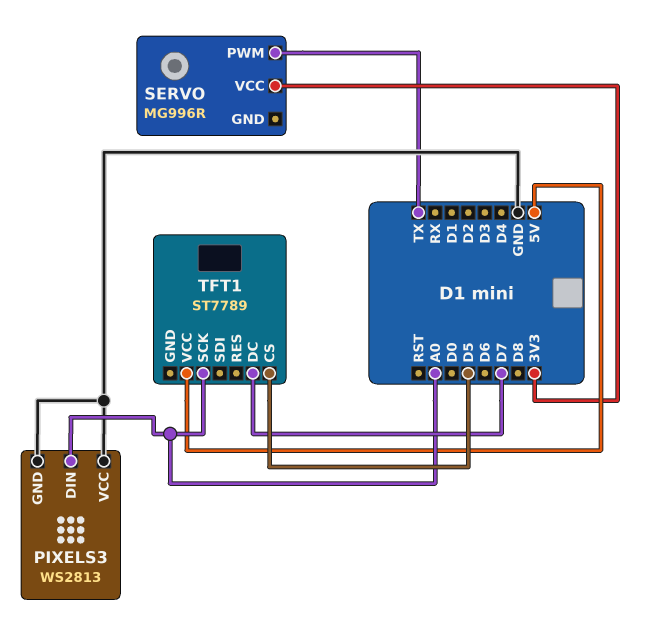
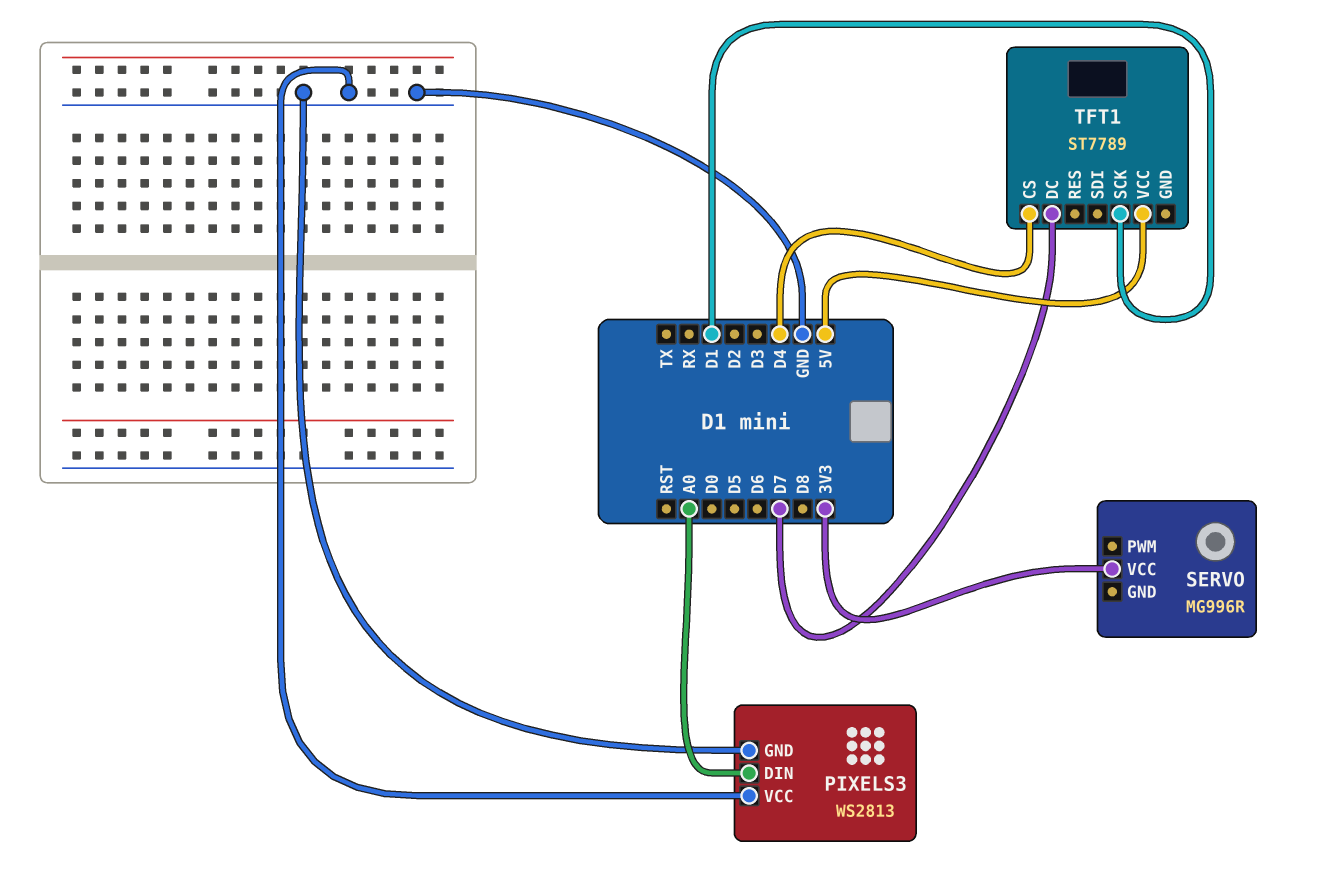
SERVO pin PWM: TX -> none
TFT1 pin CS: D5 -> D4
TFT1 pin SCK: A0 -> D1

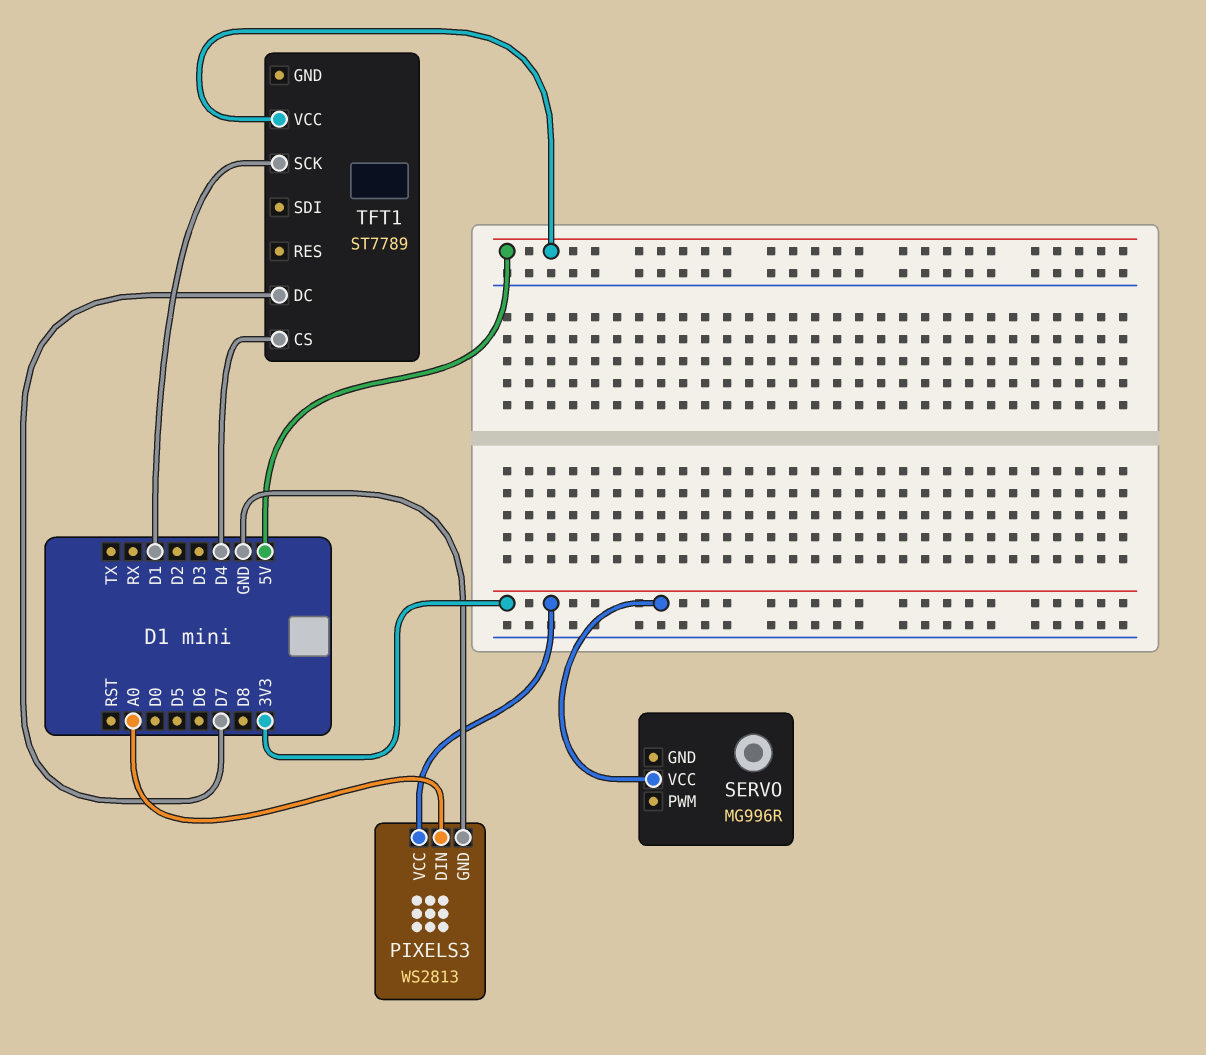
PIXELS3 pin VCC: GND -> 3V3

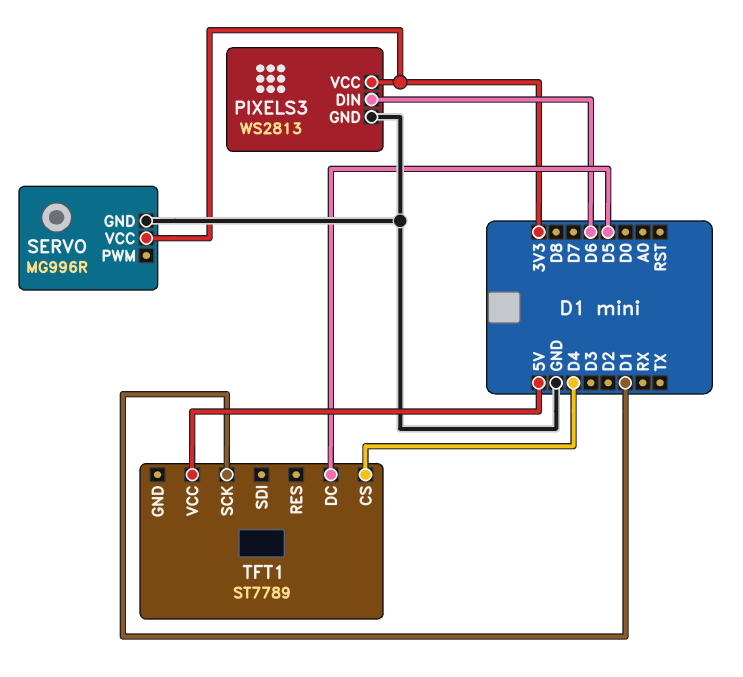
PIXELS3 pin DIN: A0 -> D6
SERVO pin GND: none -> GND
TFT1 pin DC: D7 -> D5

